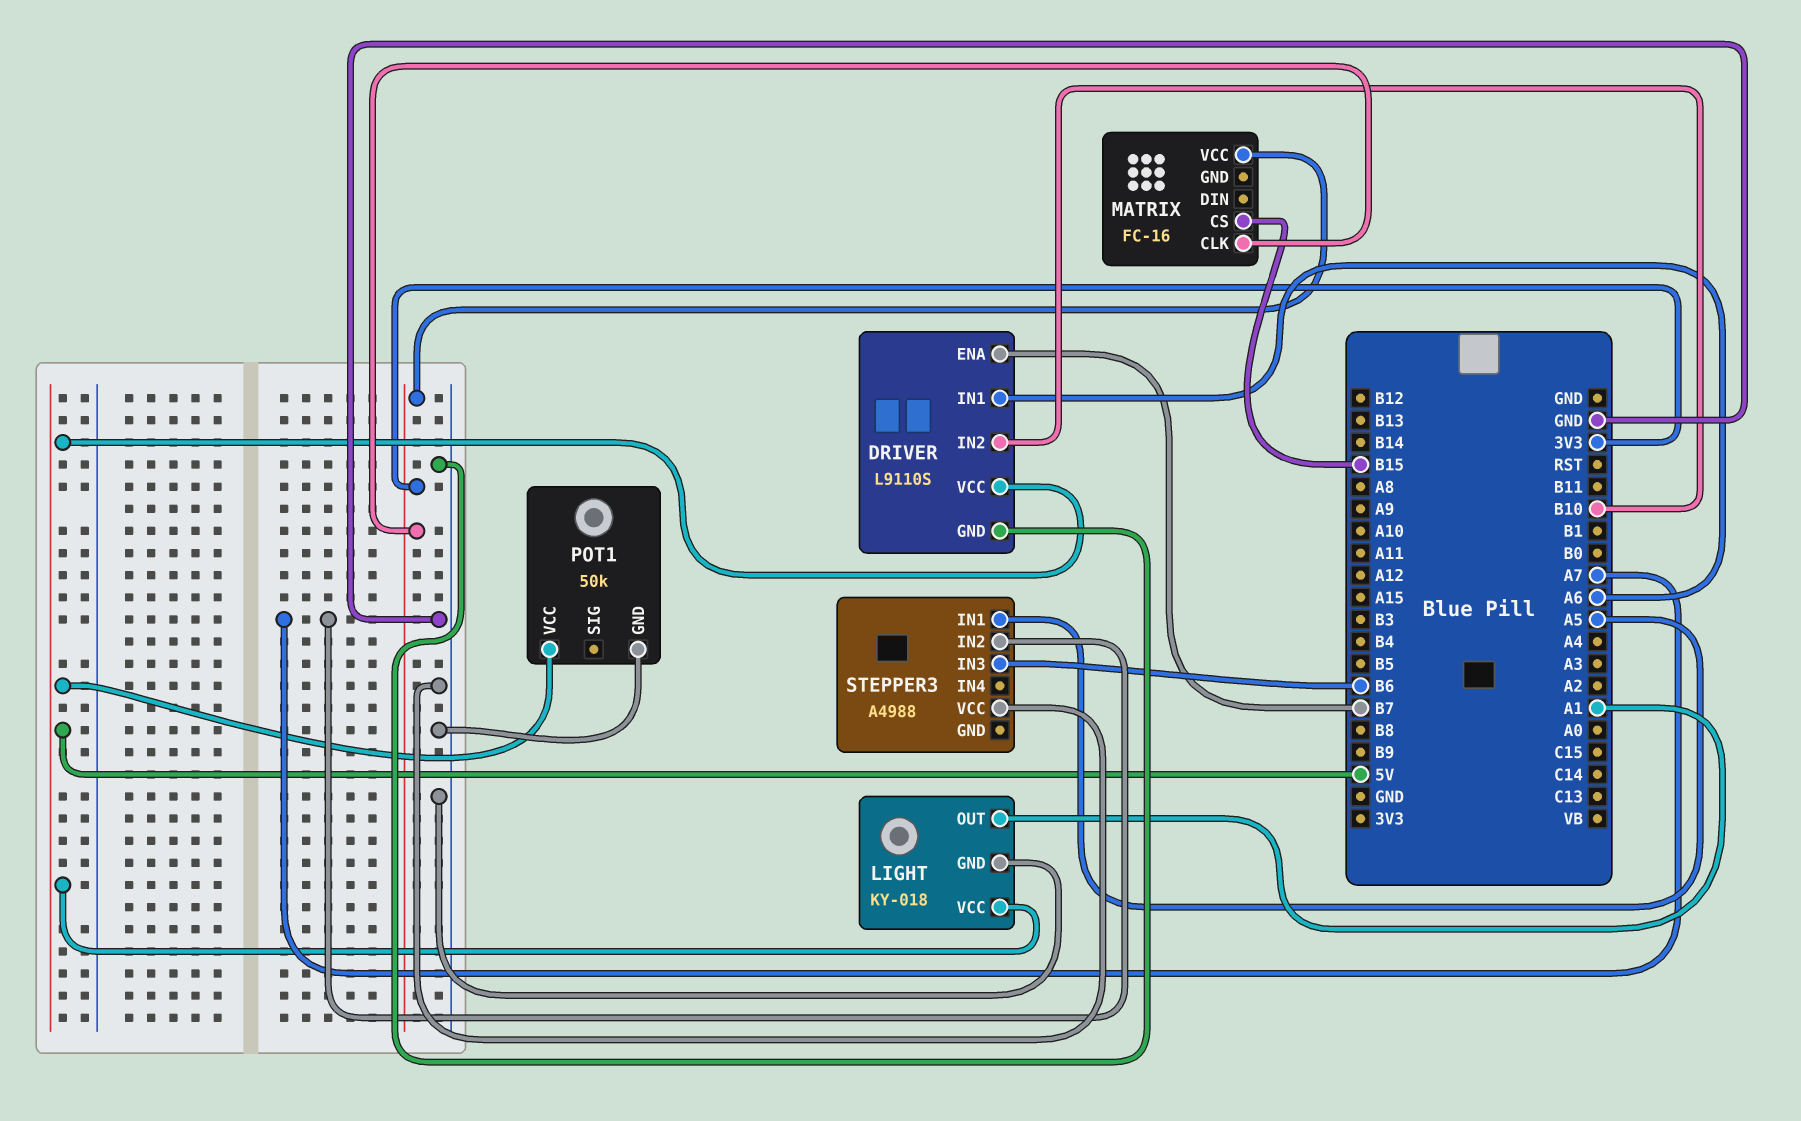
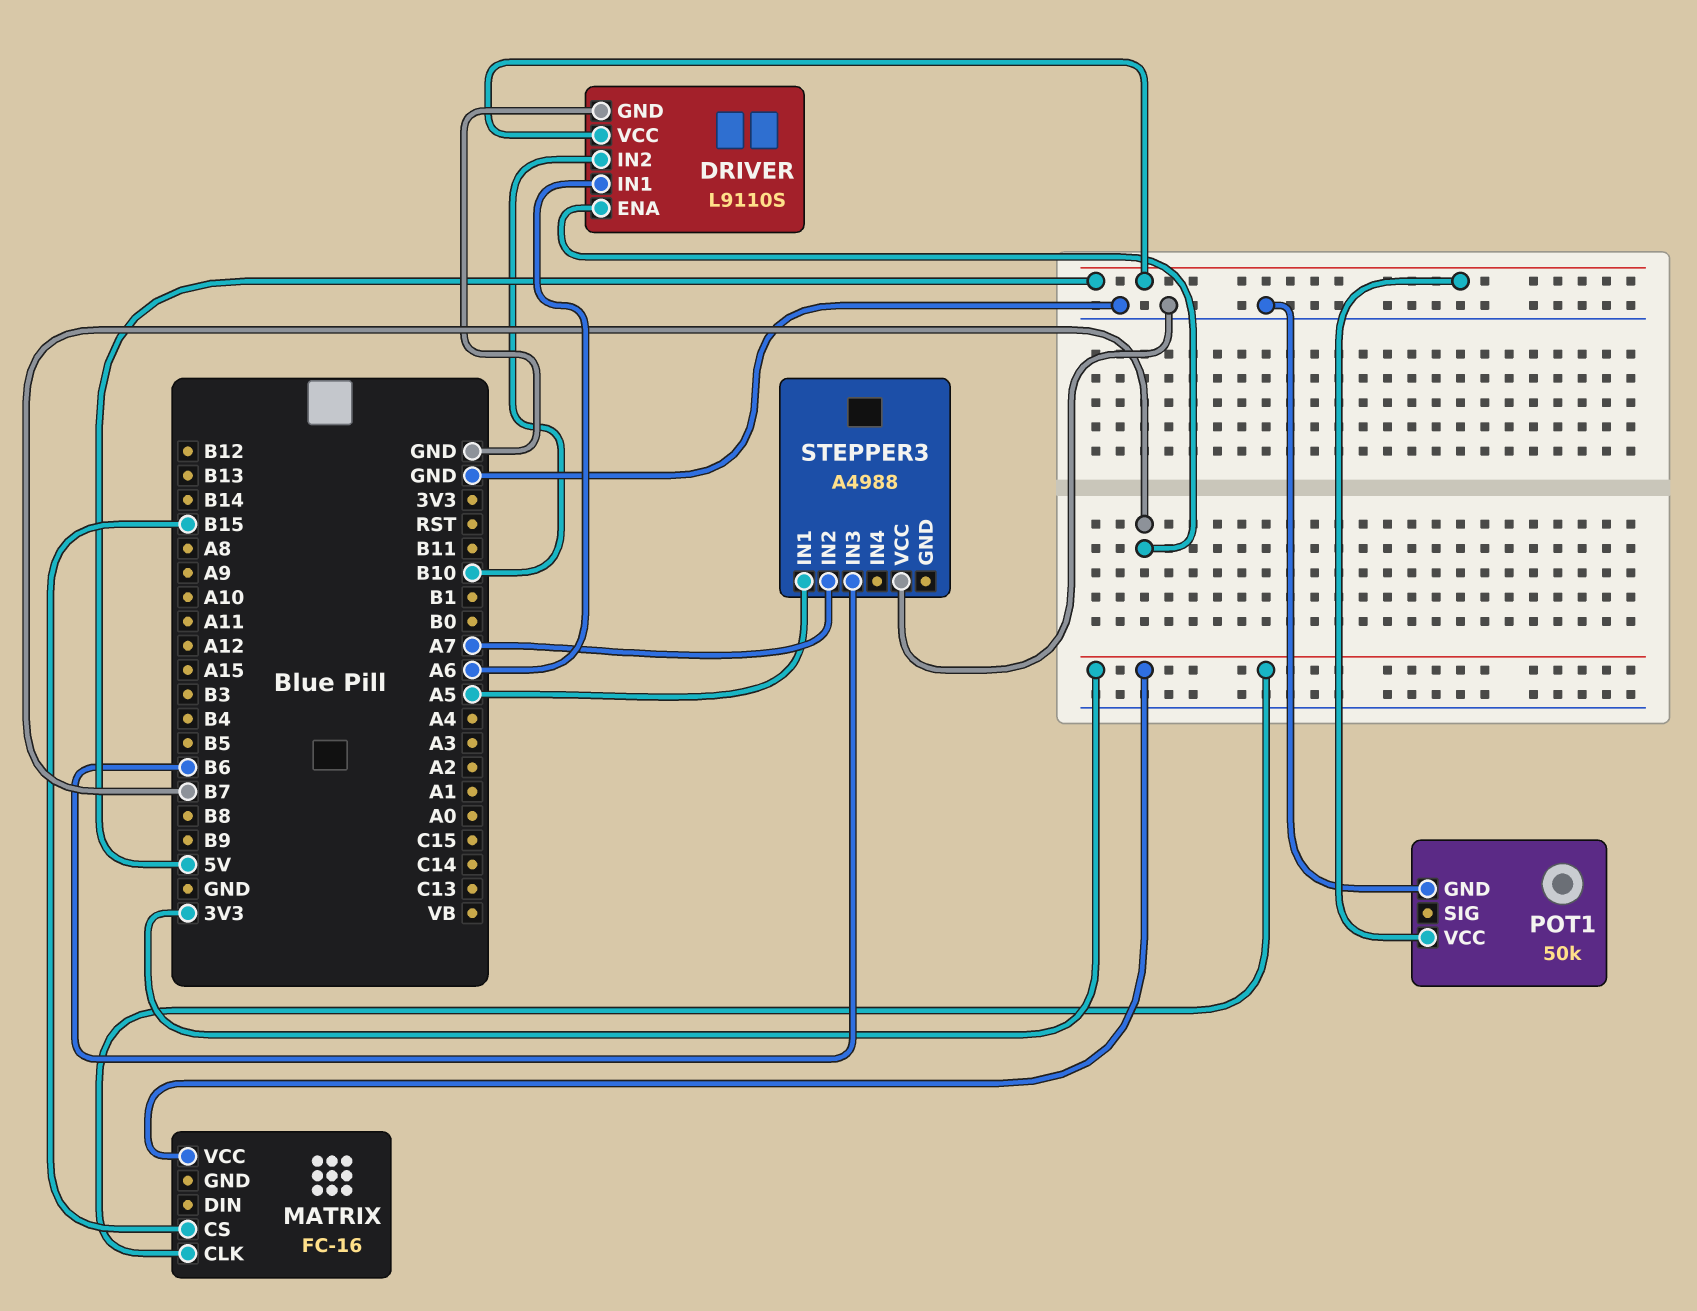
LIGHT: KY-018 -> none
LIGHT pin GND: GND -> none
LIGHT pin OUT: A1 -> none
LIGHT pin VCC: 5V -> none

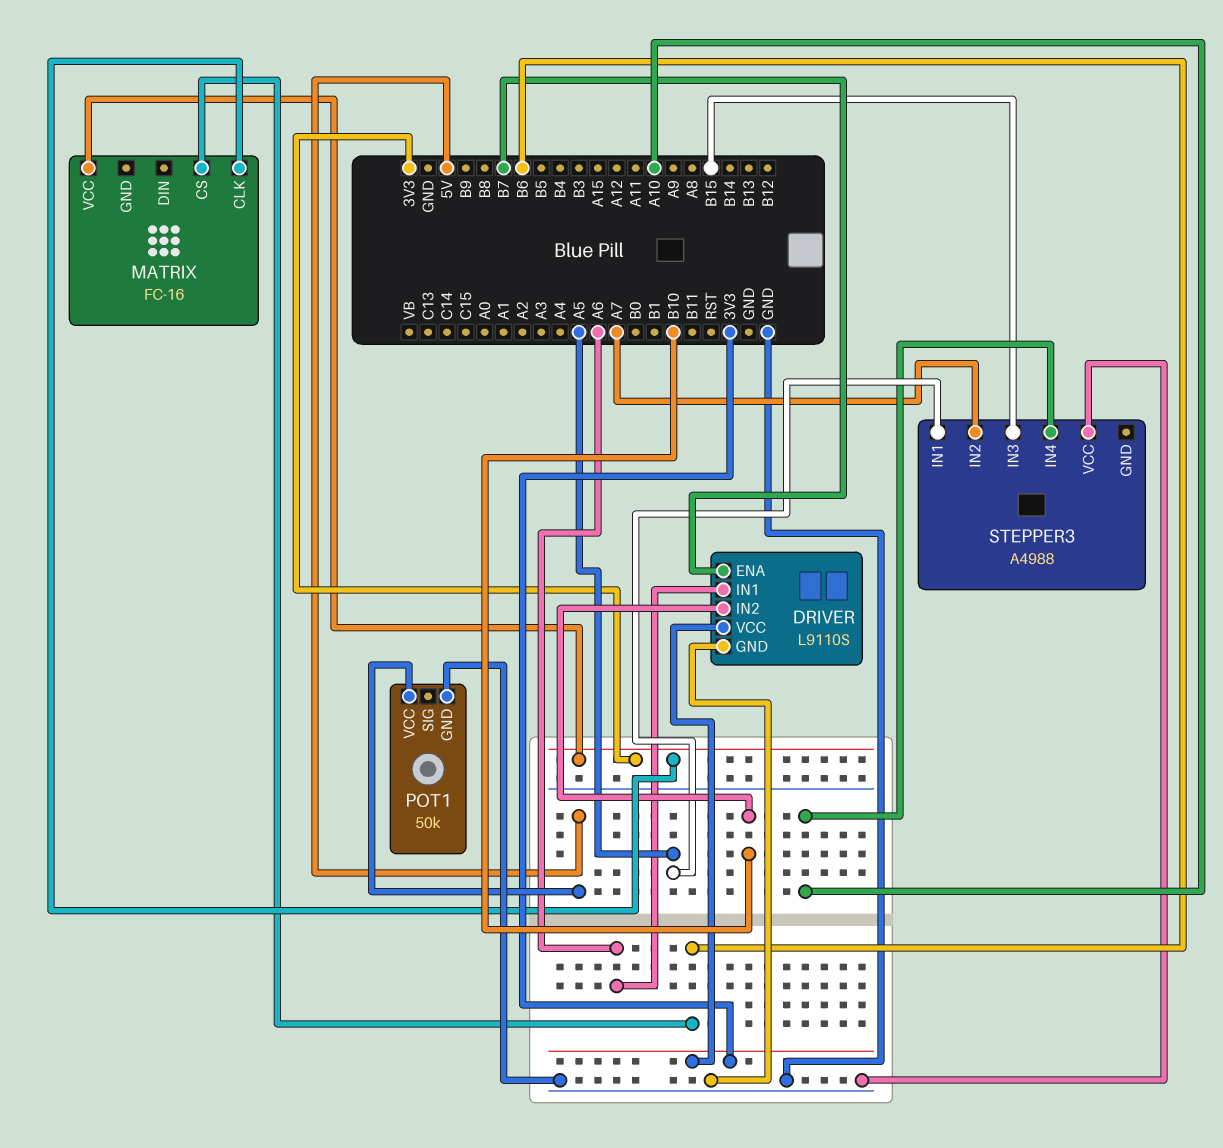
DRIVER pin VCC: 5V -> 3V3
MATRIX pin CS: B15 -> B6
STEPPER3 pin IN3: B6 -> B15
STEPPER3 pin IN4: none -> A10

